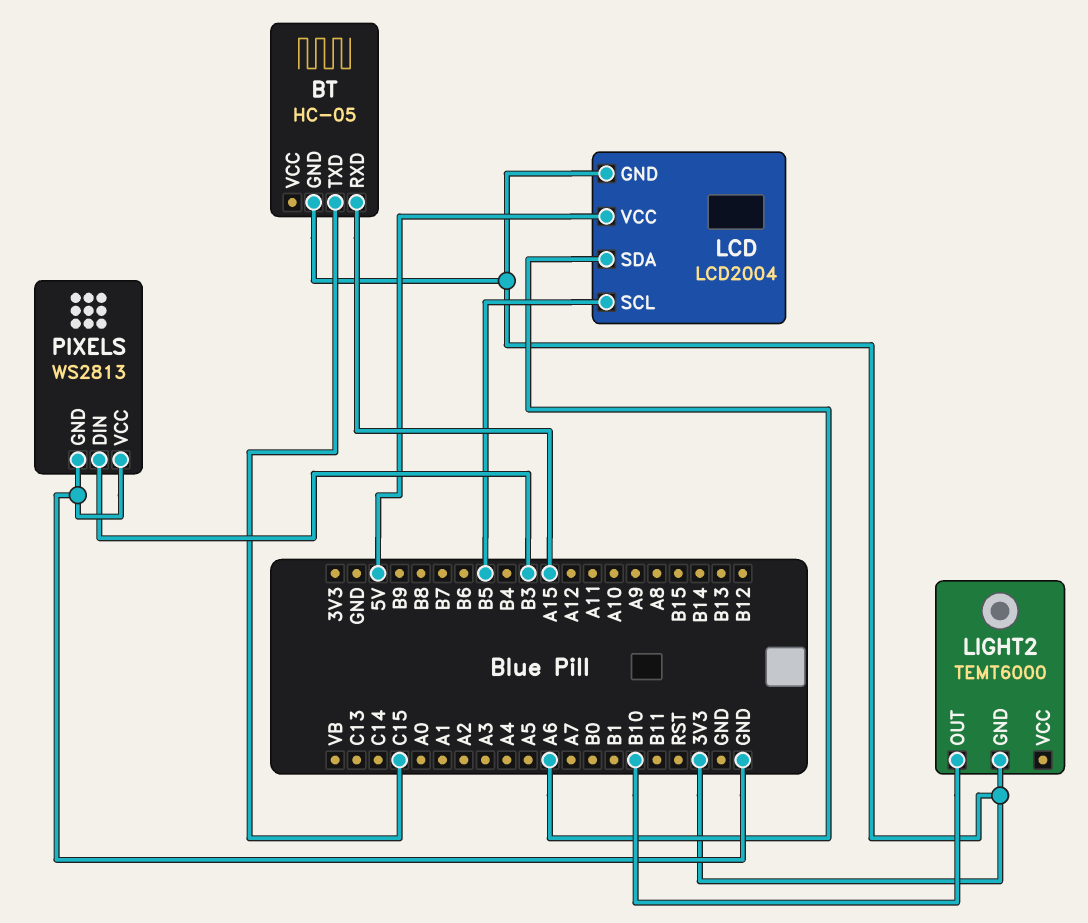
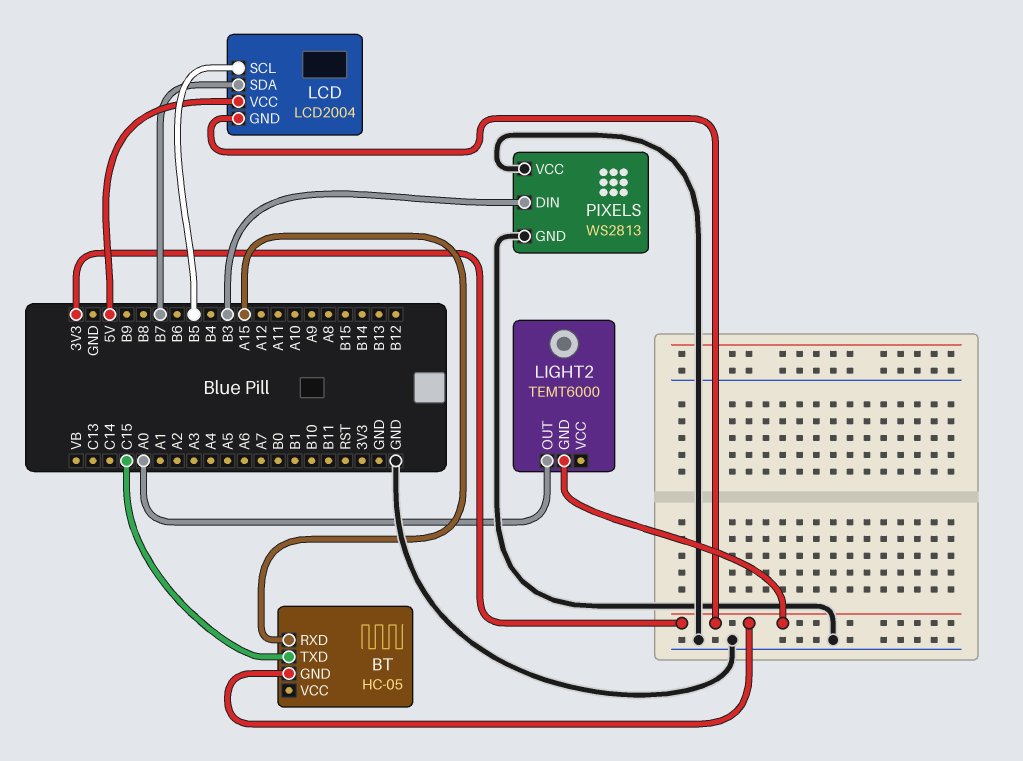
LCD pin SDA: A6 -> B7
LIGHT2 pin OUT: B10 -> A0

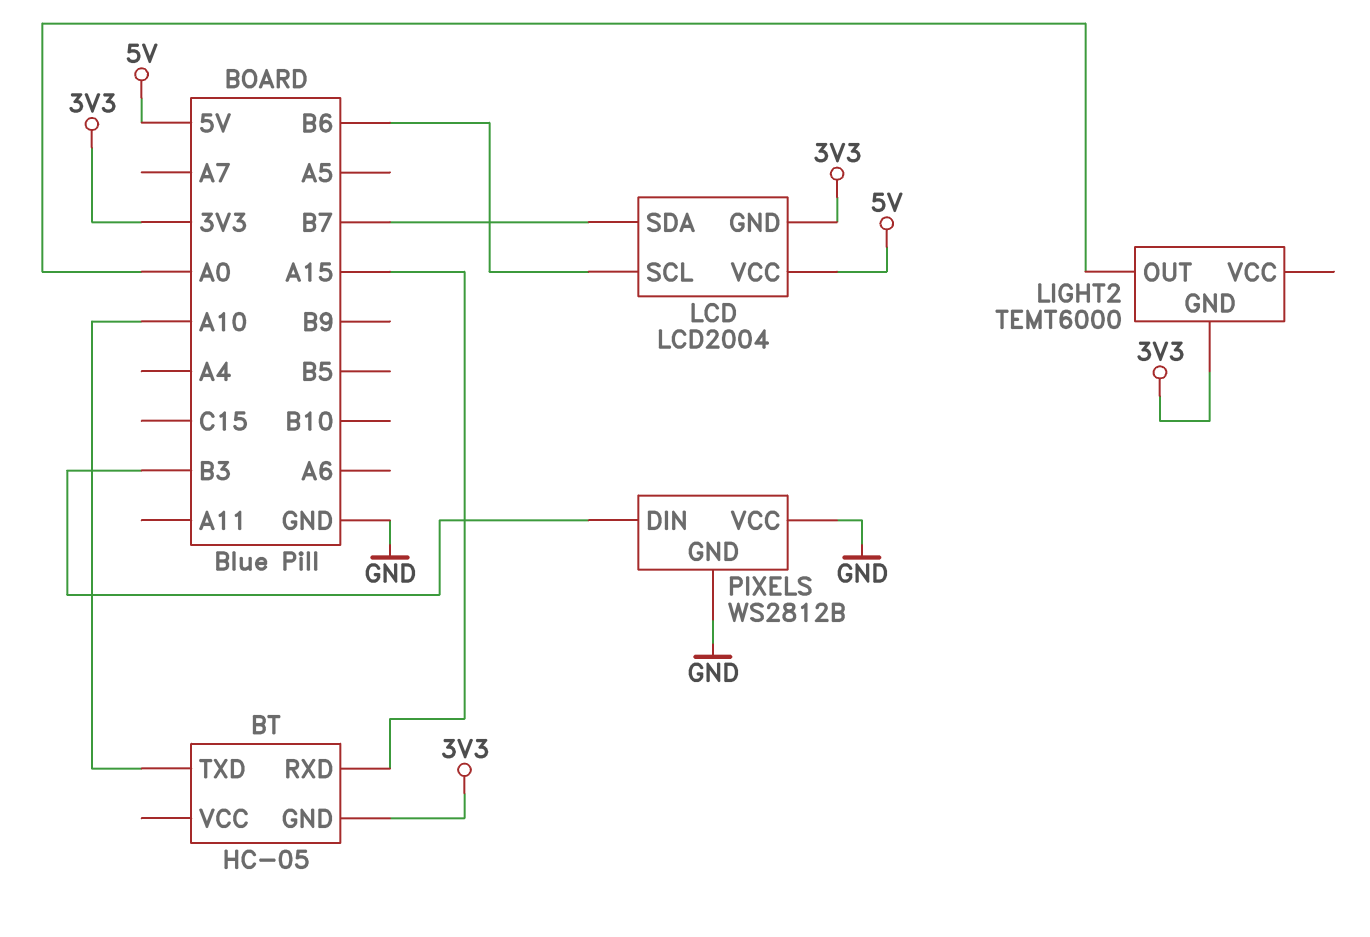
BT pin TXD: C15 -> A10
LCD pin SCL: B5 -> B6
PIXELS: WS2813 -> WS2812B

